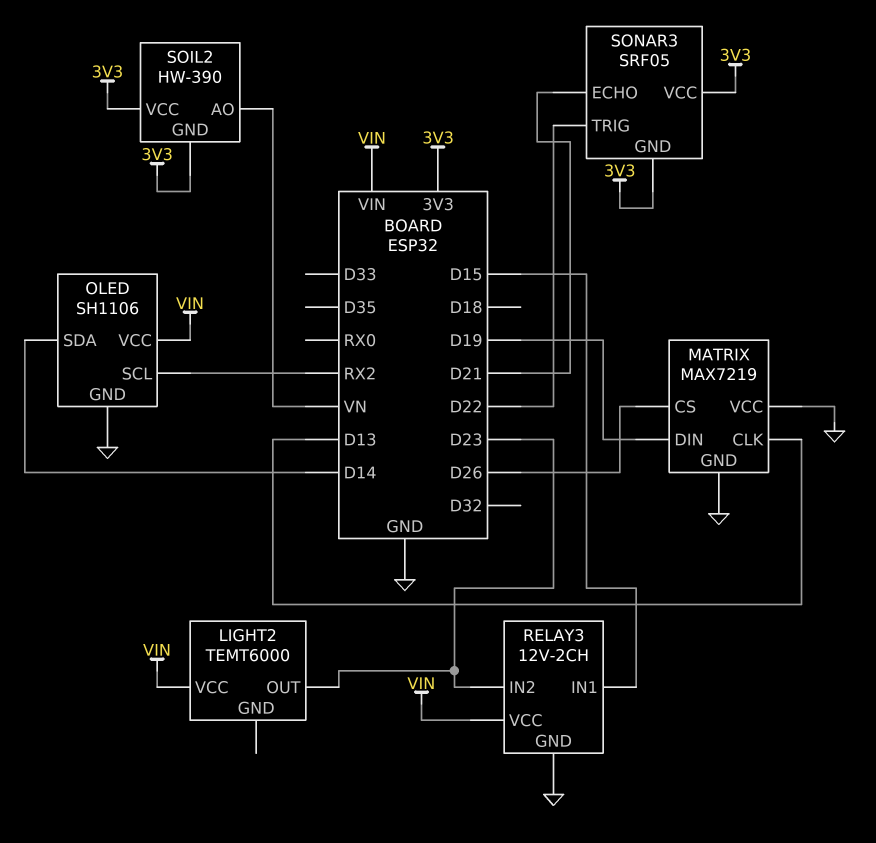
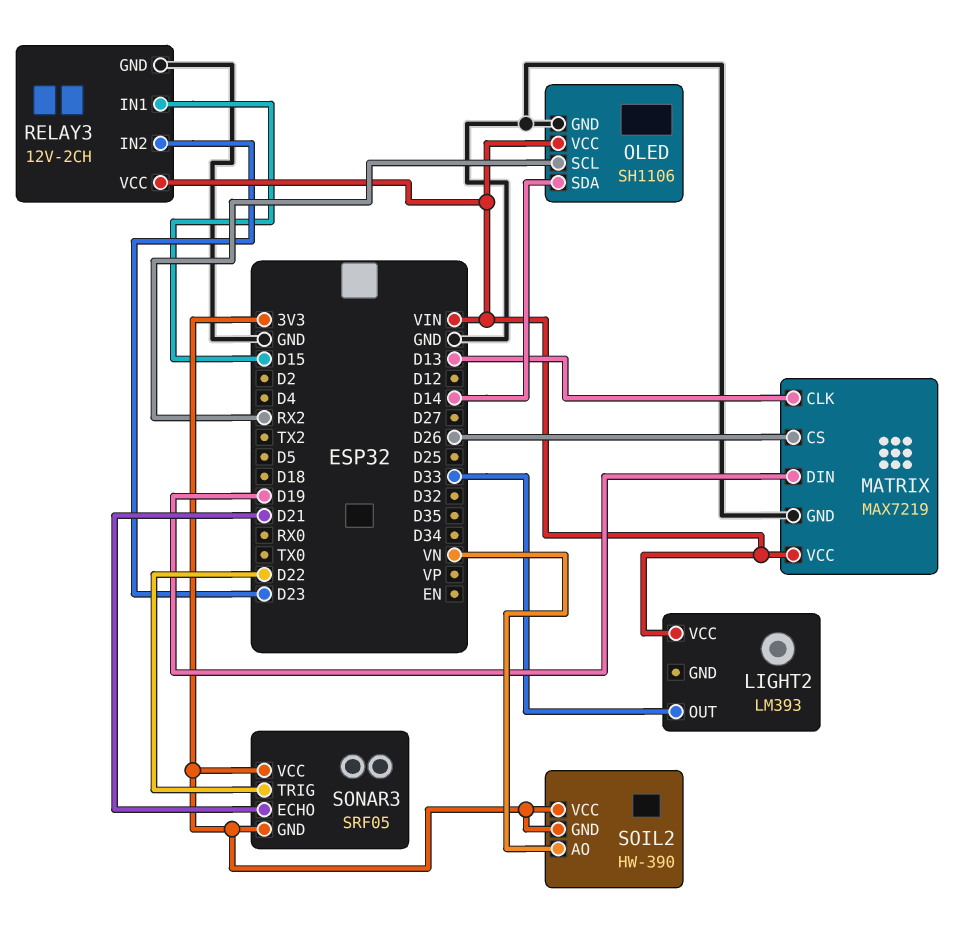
LIGHT2: TEMT6000 -> LM393
LIGHT2 pin OUT: D23 -> D33
MATRIX pin VCC: GND -> VIN

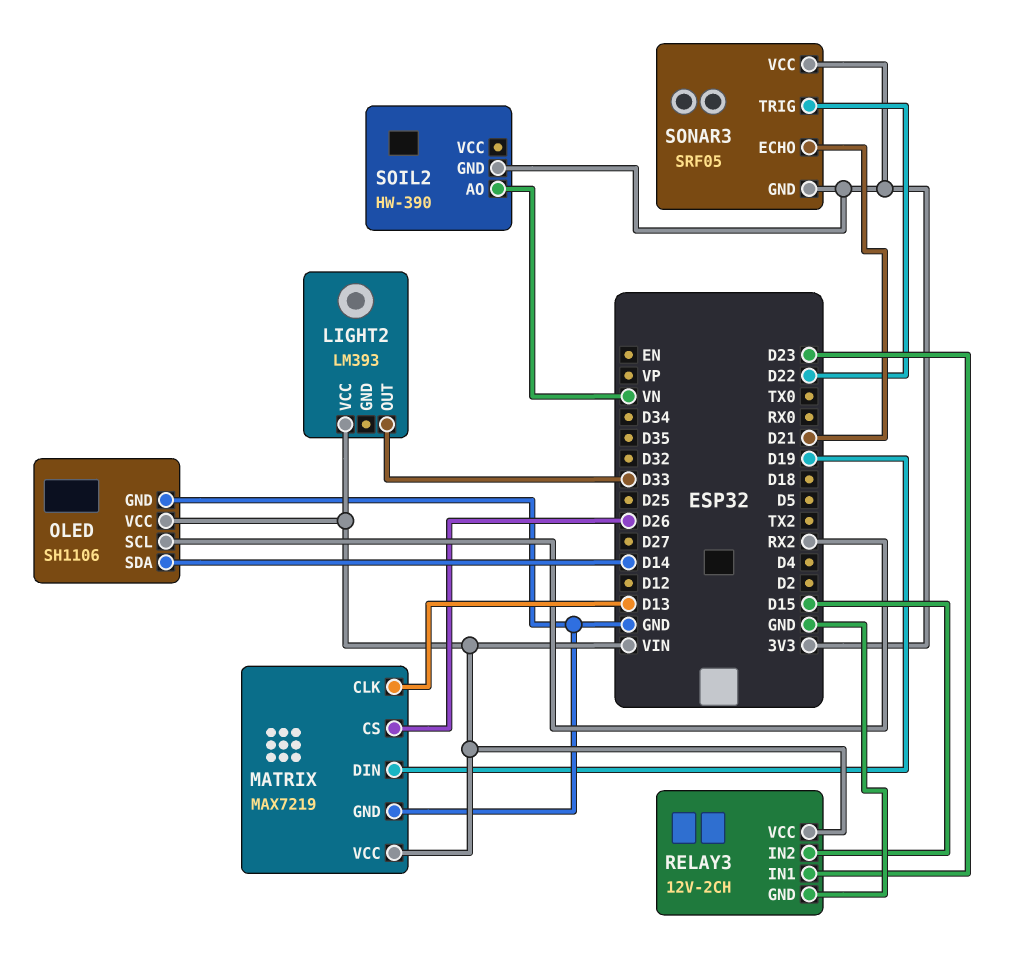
RELAY3 pin IN1: D15 -> D23
RELAY3 pin IN2: D23 -> D15
SOIL2 pin VCC: 3V3 -> none

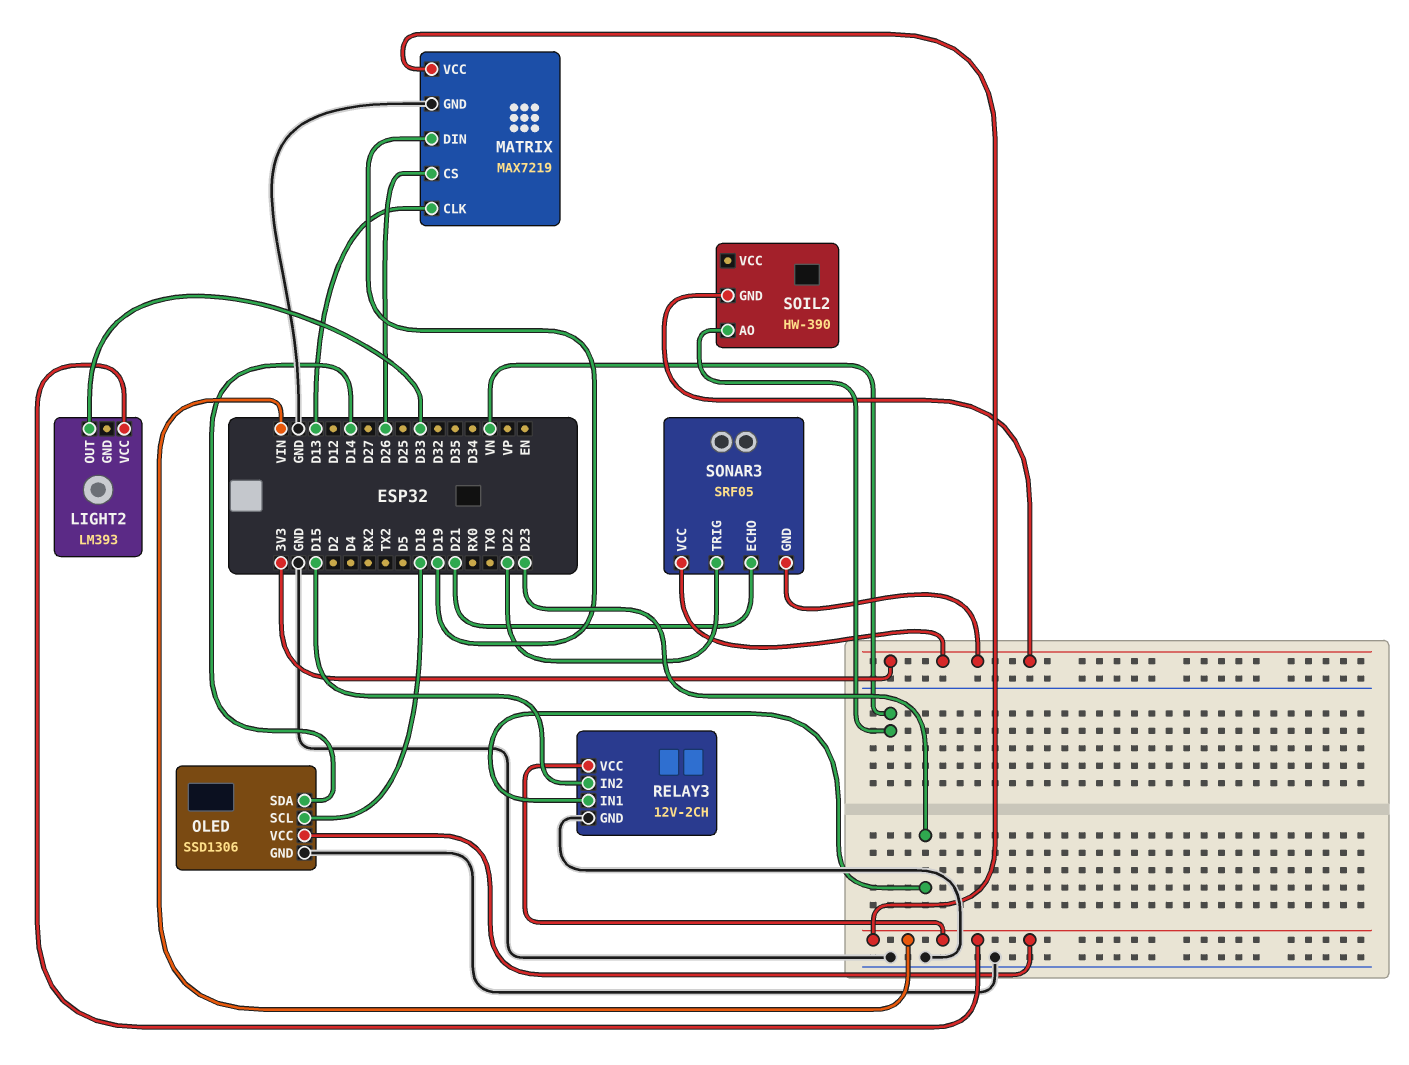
OLED: SH1106 -> SSD1306
OLED pin SCL: RX2 -> D18

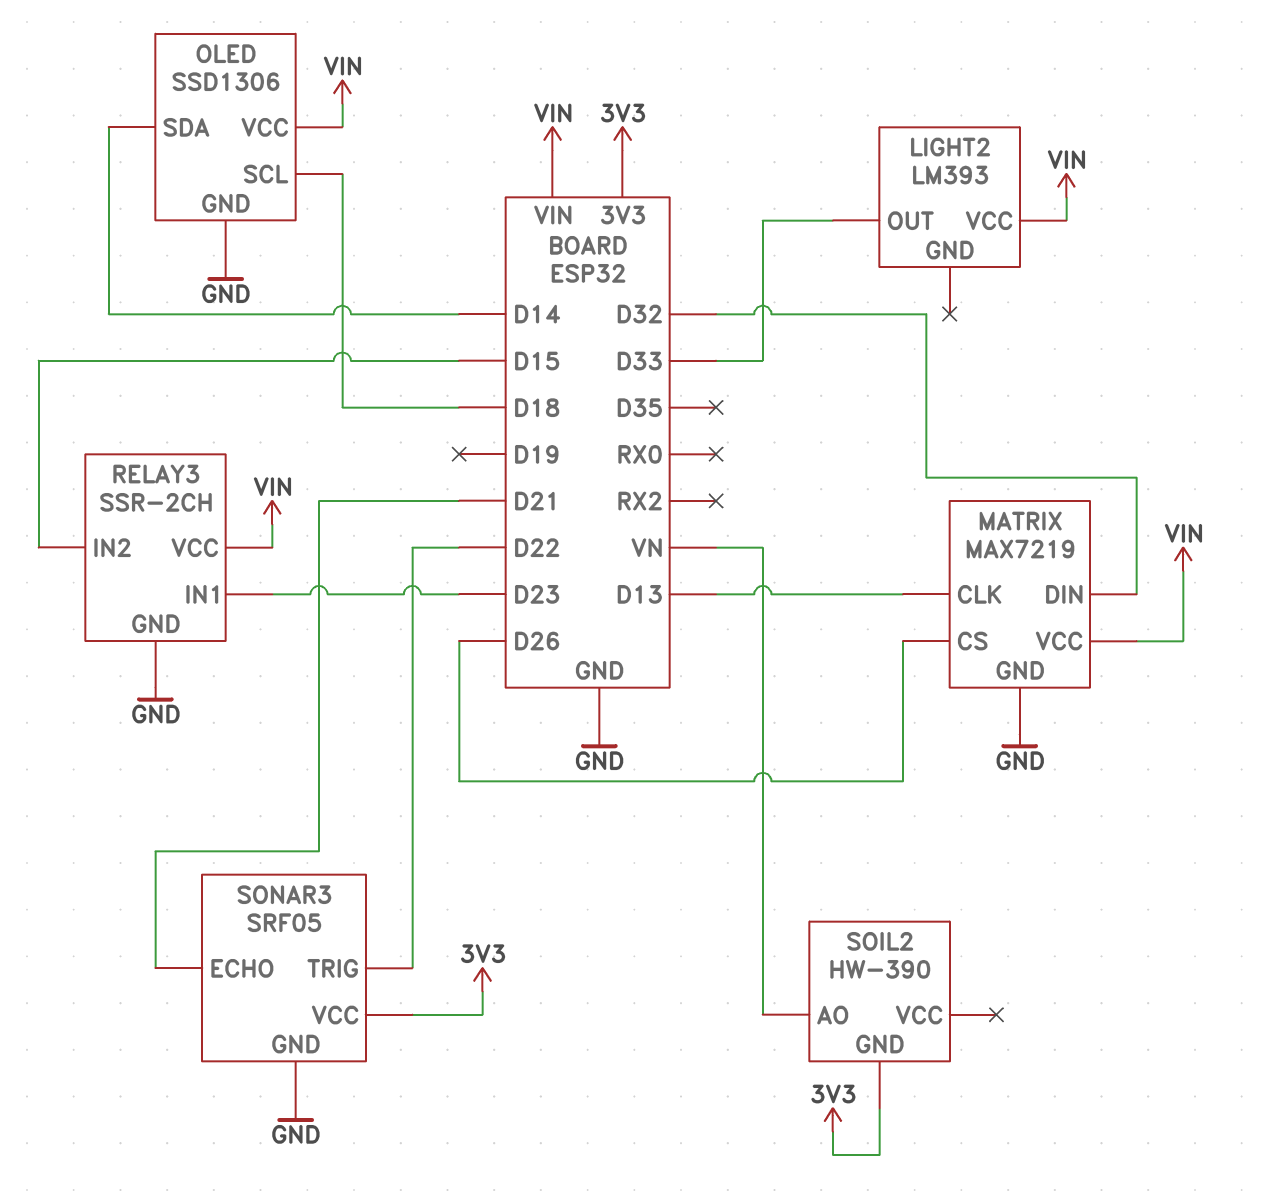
MATRIX pin DIN: D19 -> D32
RELAY3: 12V-2CH -> SSR-2CH
SONAR3 pin GND: 3V3 -> GND

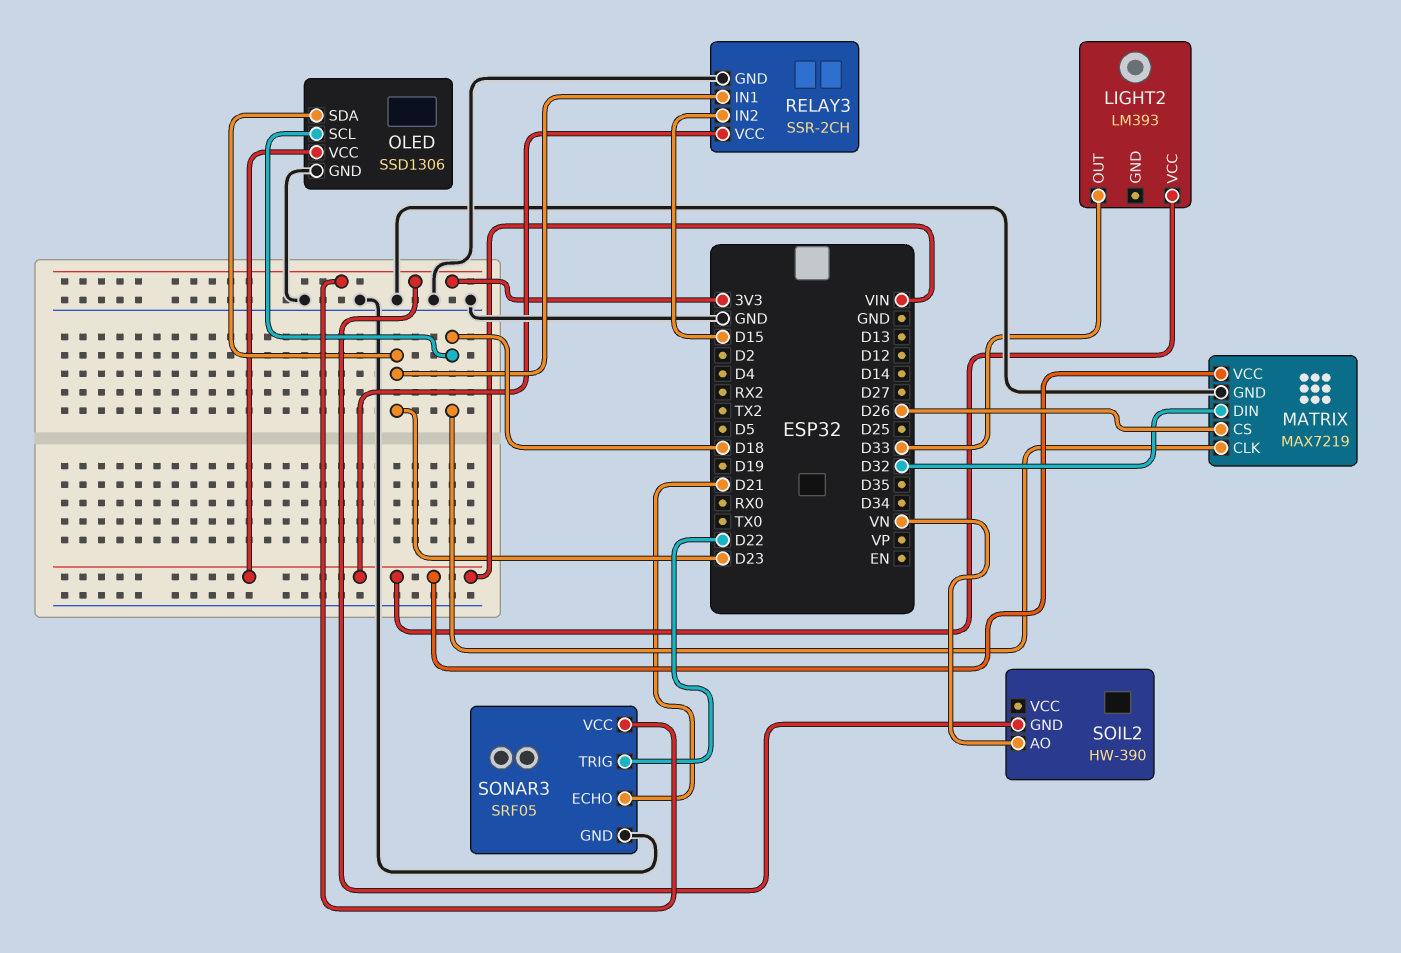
MATRIX pin CLK: D13 -> D18
OLED pin SDA: D14 -> D23

